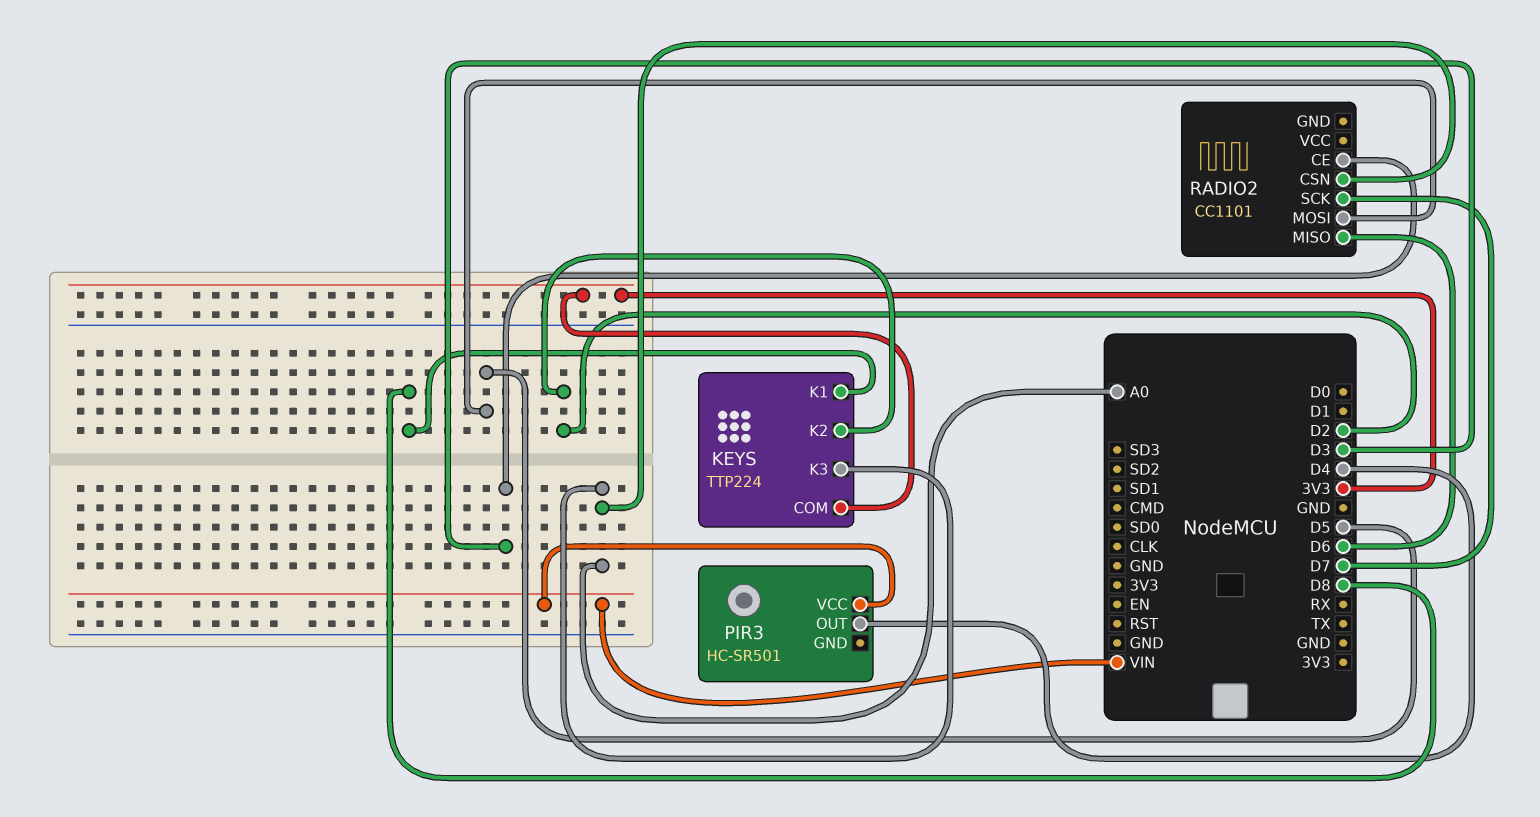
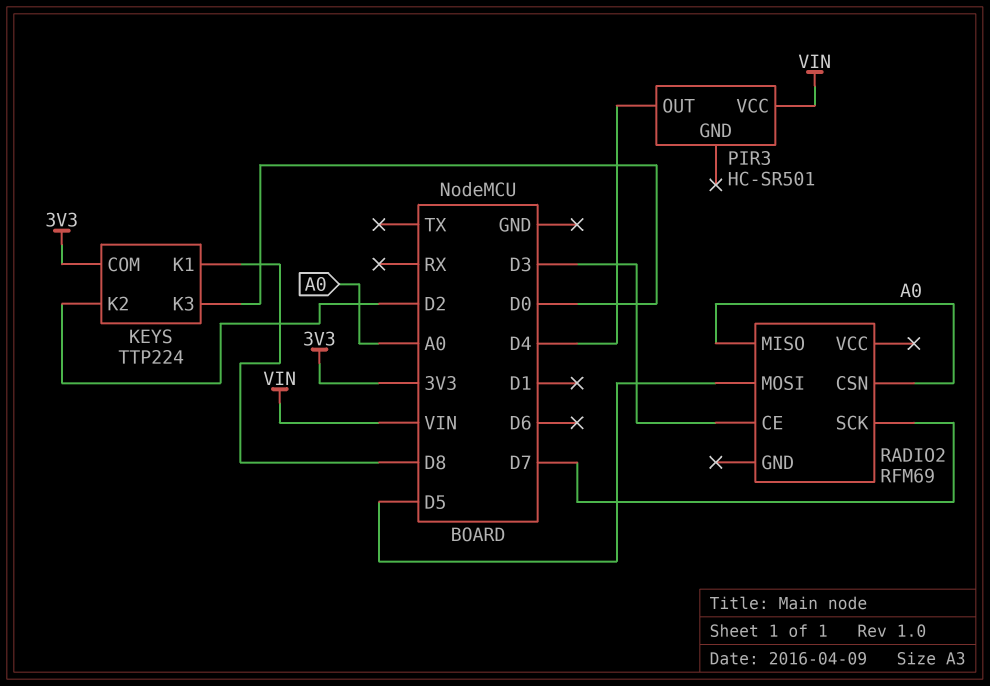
KEYS pin K3: A0 -> D0
RADIO2: CC1101 -> RFM69
RADIO2 pin MISO: D6 -> A0

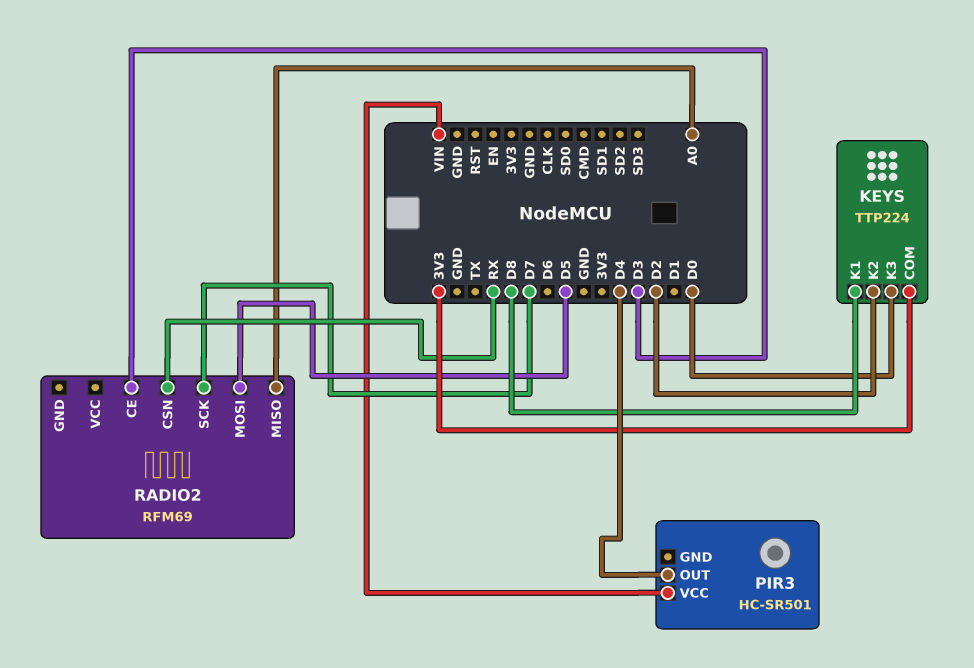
RADIO2 pin CSN: A0 -> RX

